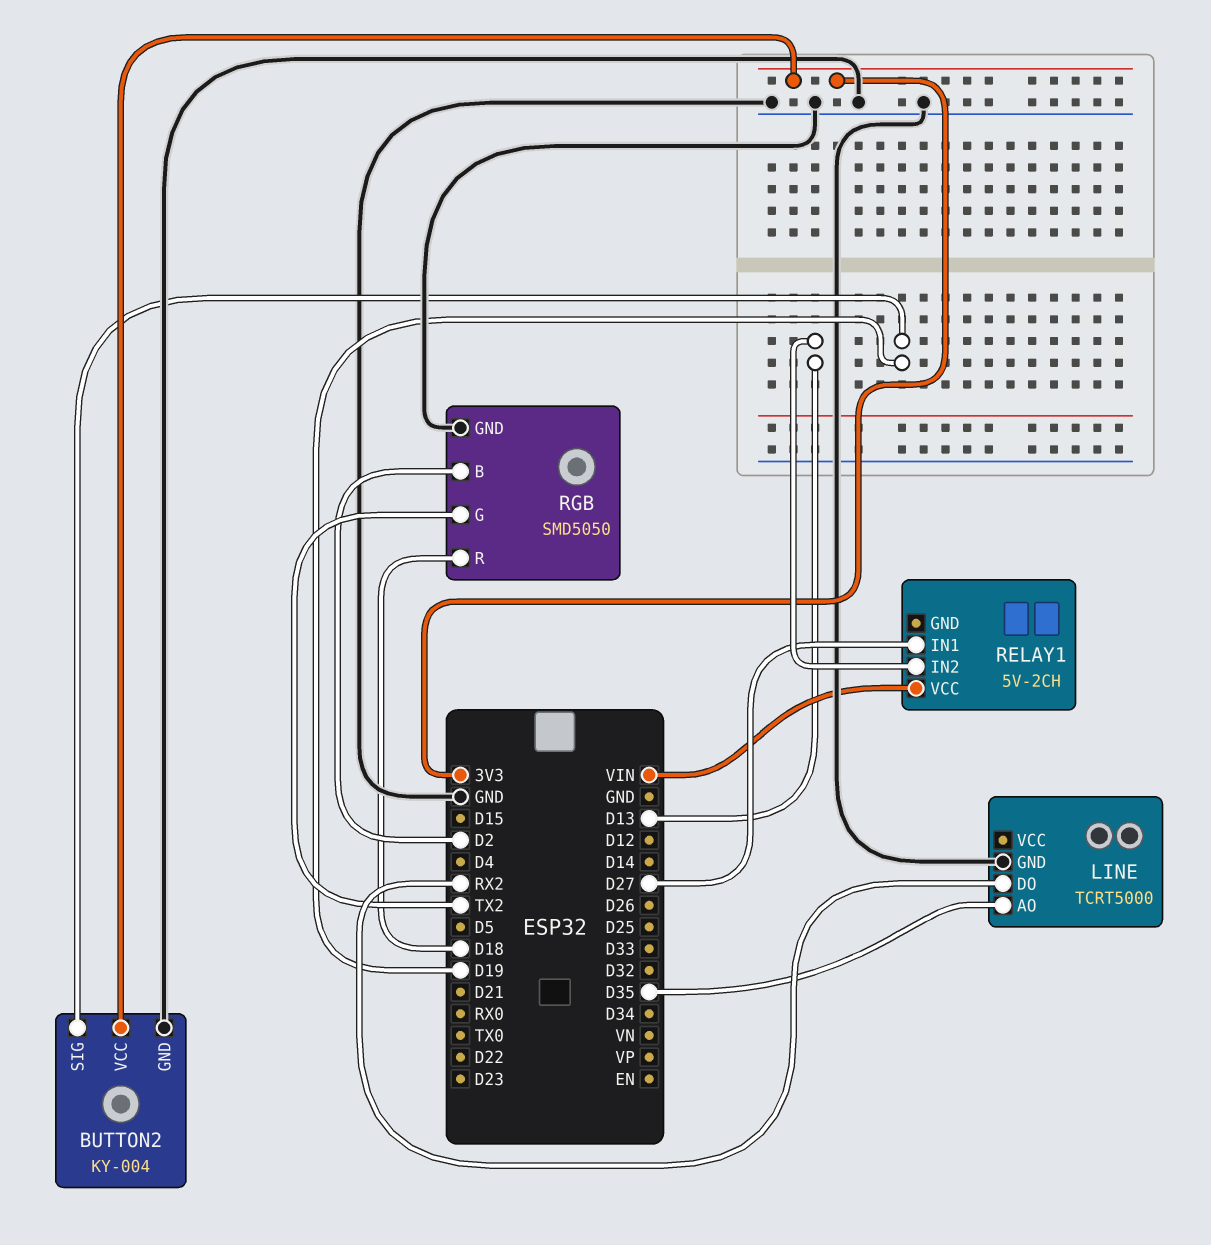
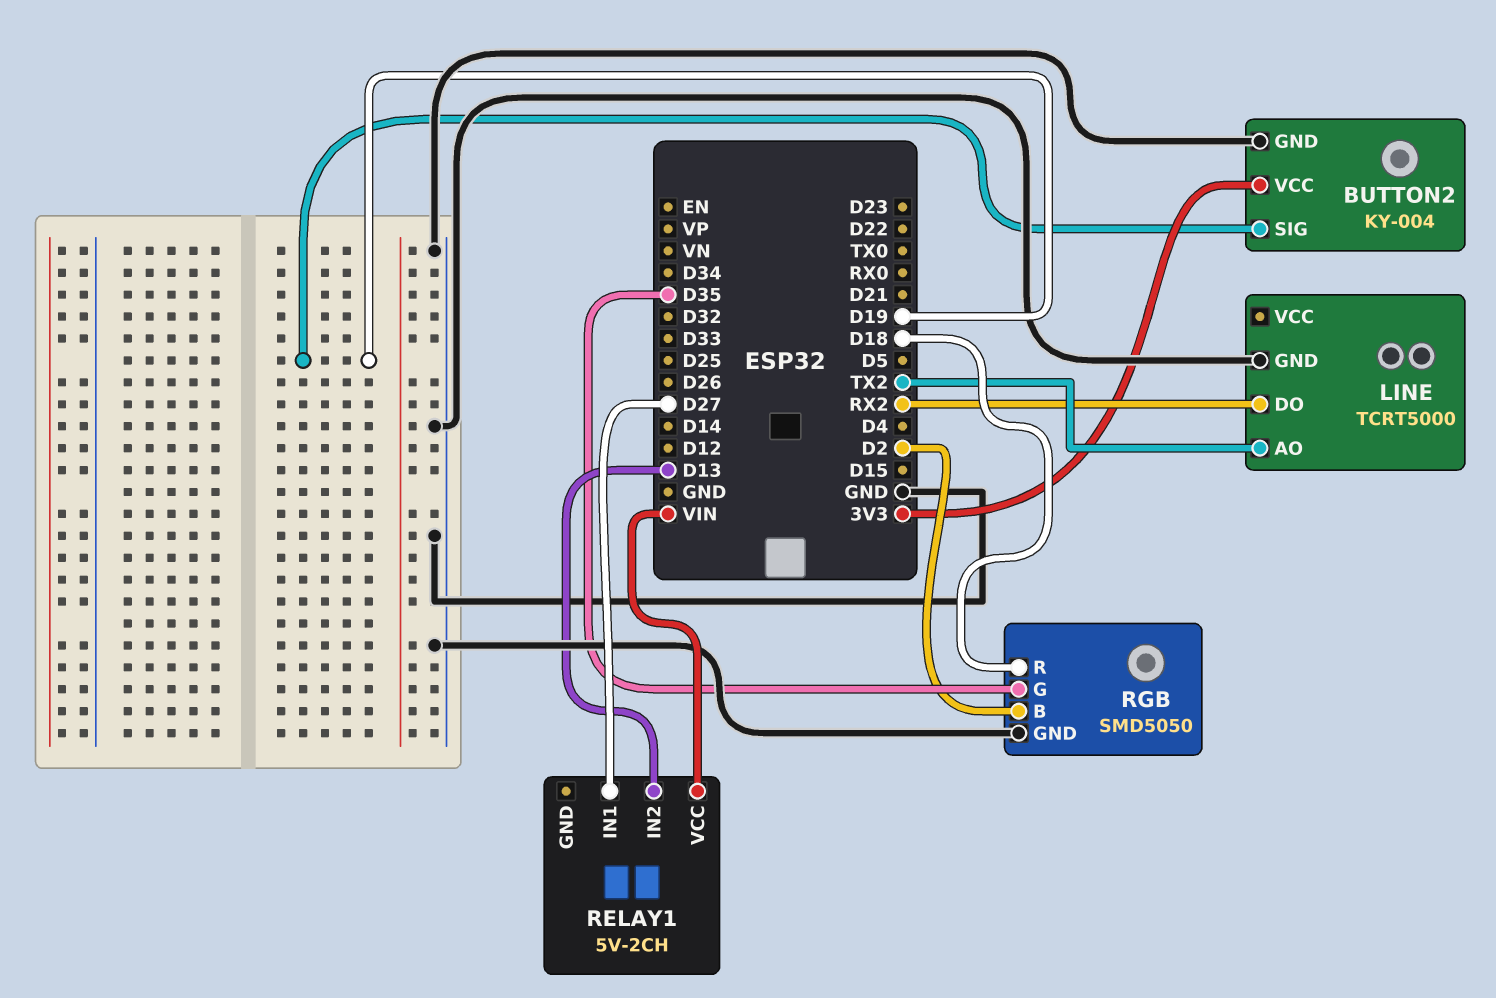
LINE pin AO: D35 -> TX2
RGB pin G: TX2 -> D35

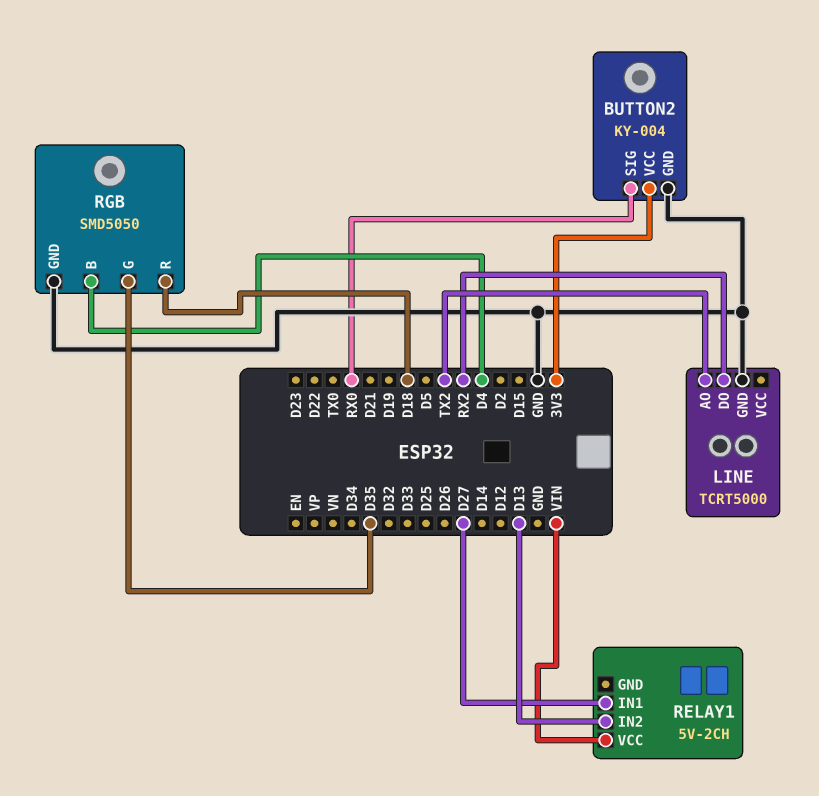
BUTTON2 pin SIG: D19 -> RX0
RGB pin B: D2 -> D4

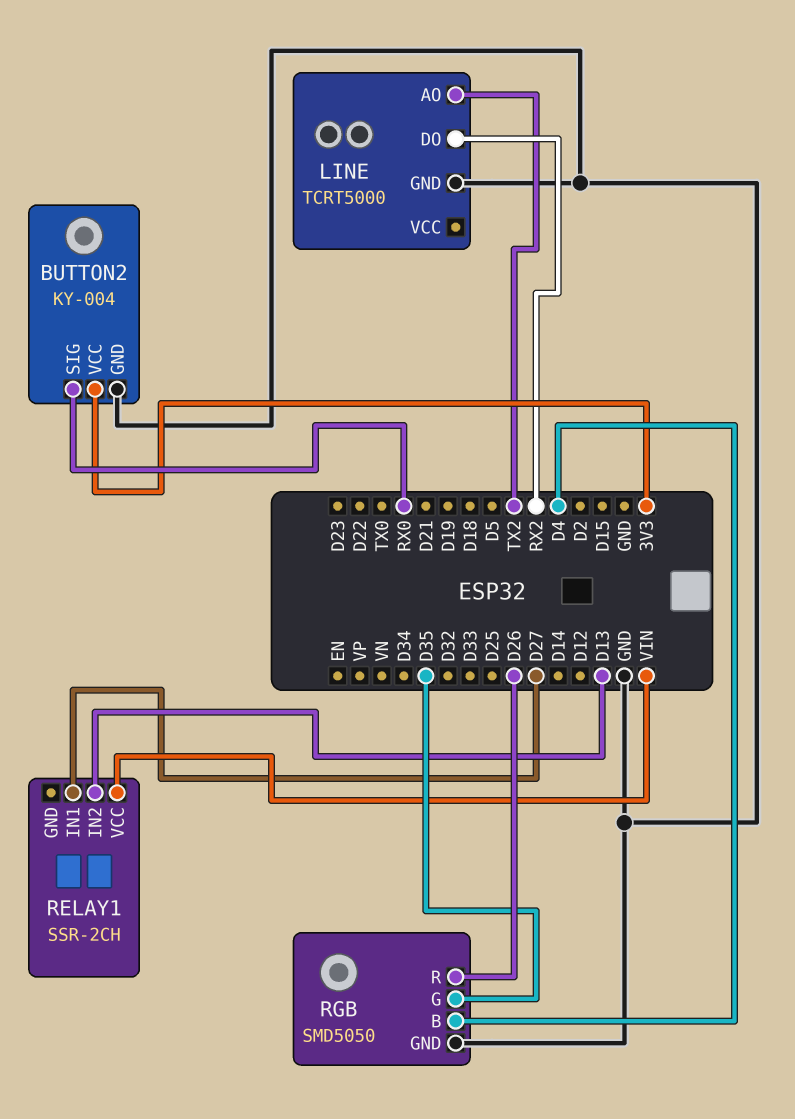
RELAY1: 5V-2CH -> SSR-2CH
RGB pin R: D18 -> D26

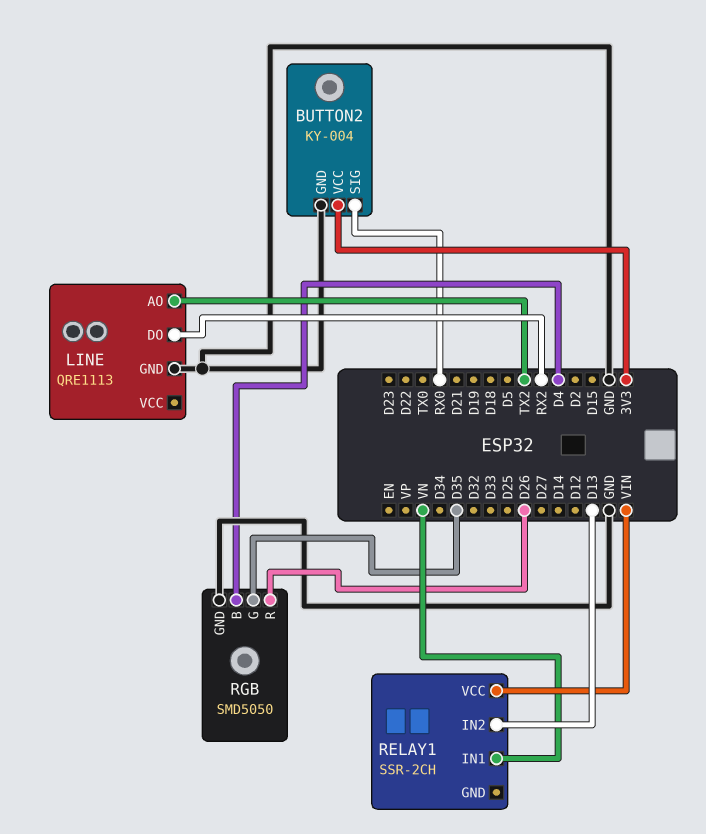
LINE: TCRT5000 -> QRE1113
RELAY1 pin IN1: D27 -> VN

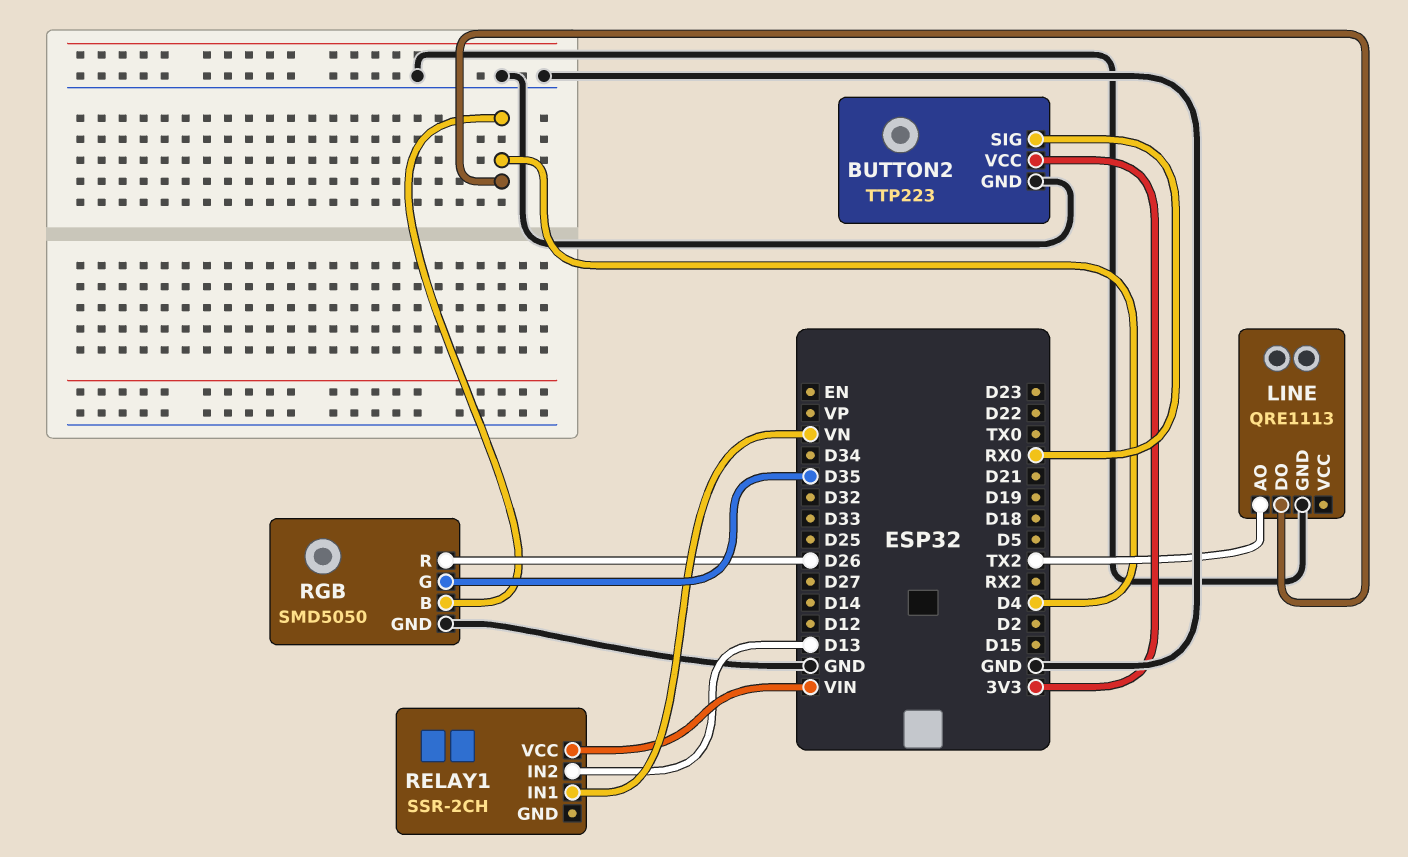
BUTTON2: KY-004 -> TTP223
LINE pin DO: RX2 -> D4

